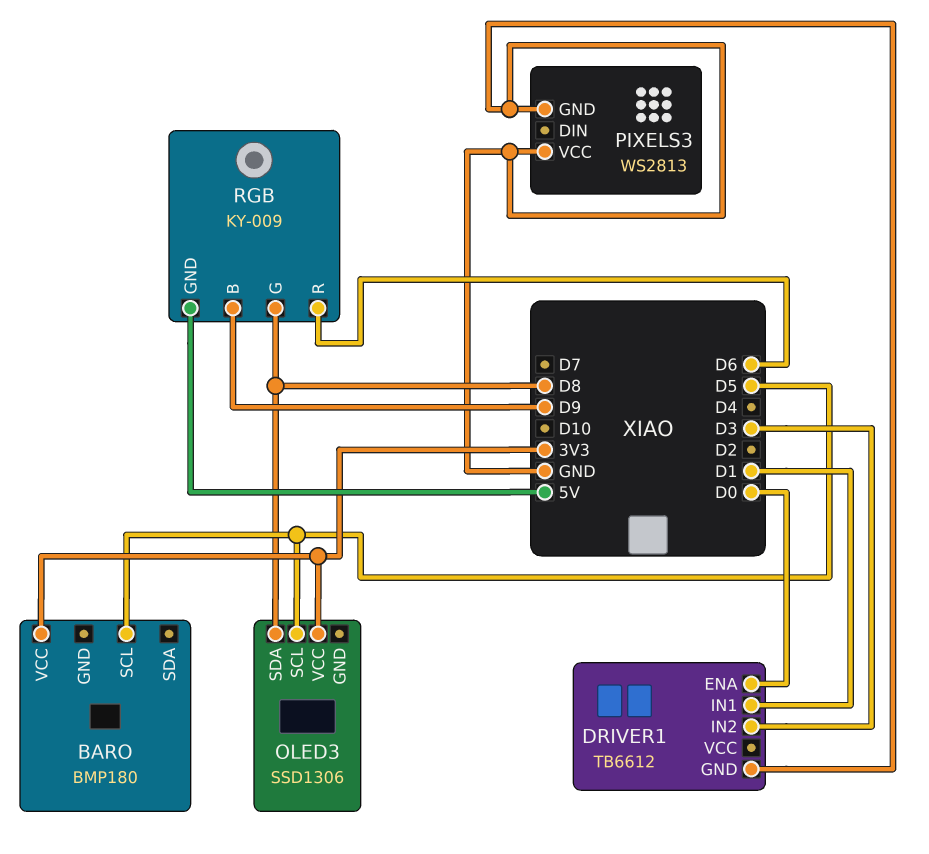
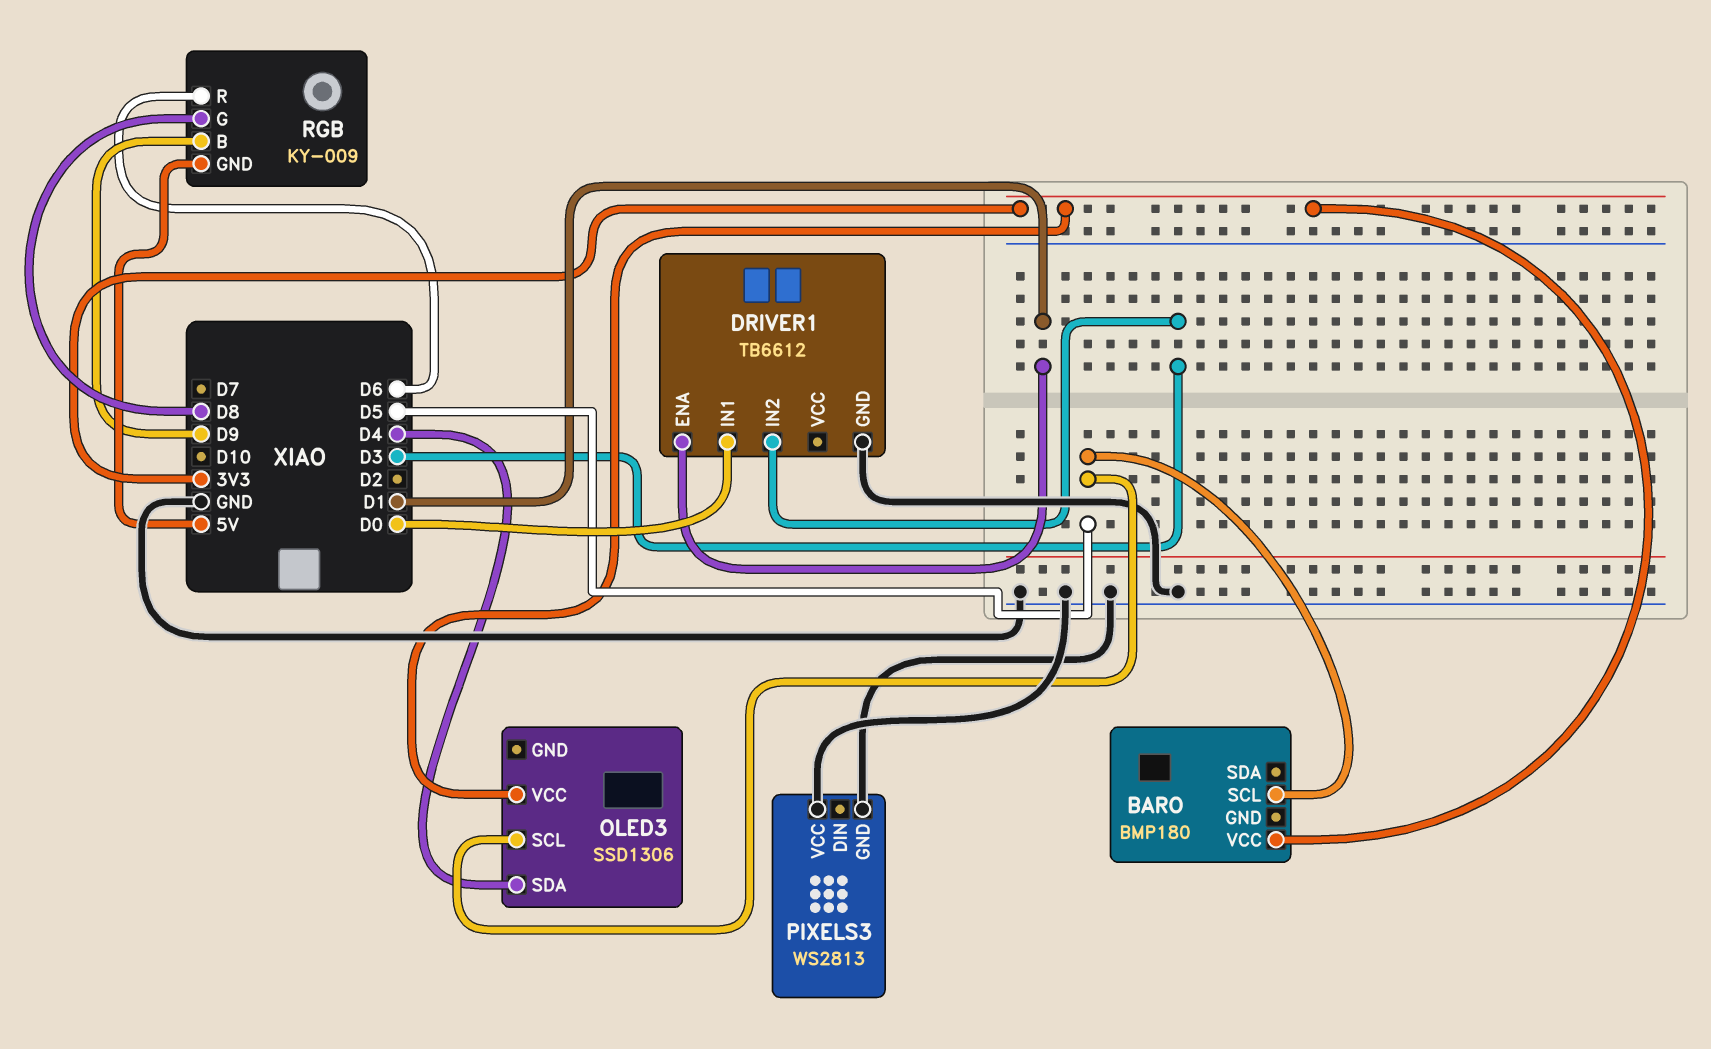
DRIVER1 pin ENA: D0 -> D1
DRIVER1 pin IN1: D1 -> D0
OLED3 pin SDA: D8 -> D4

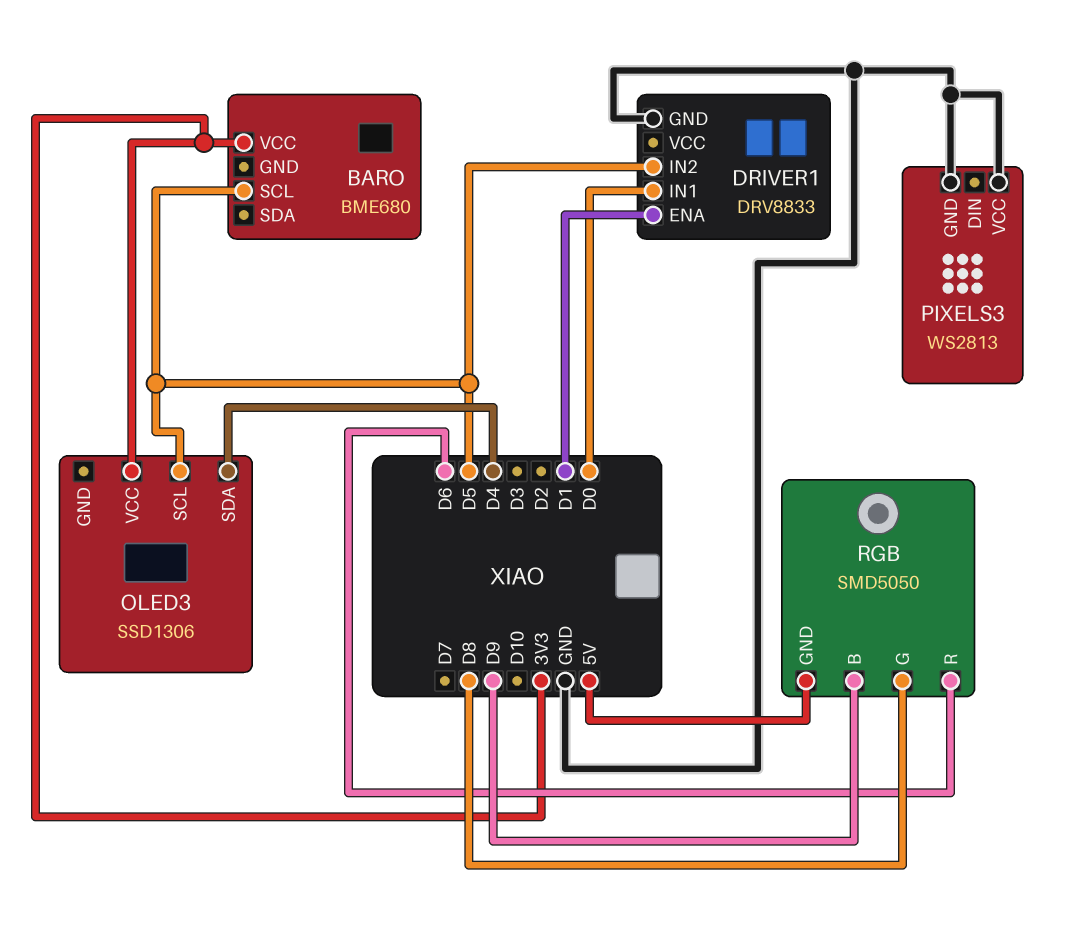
BARO: BMP180 -> BME680
DRIVER1: TB6612 -> DRV8833
DRIVER1 pin IN2: D3 -> D5
RGB: KY-009 -> SMD5050

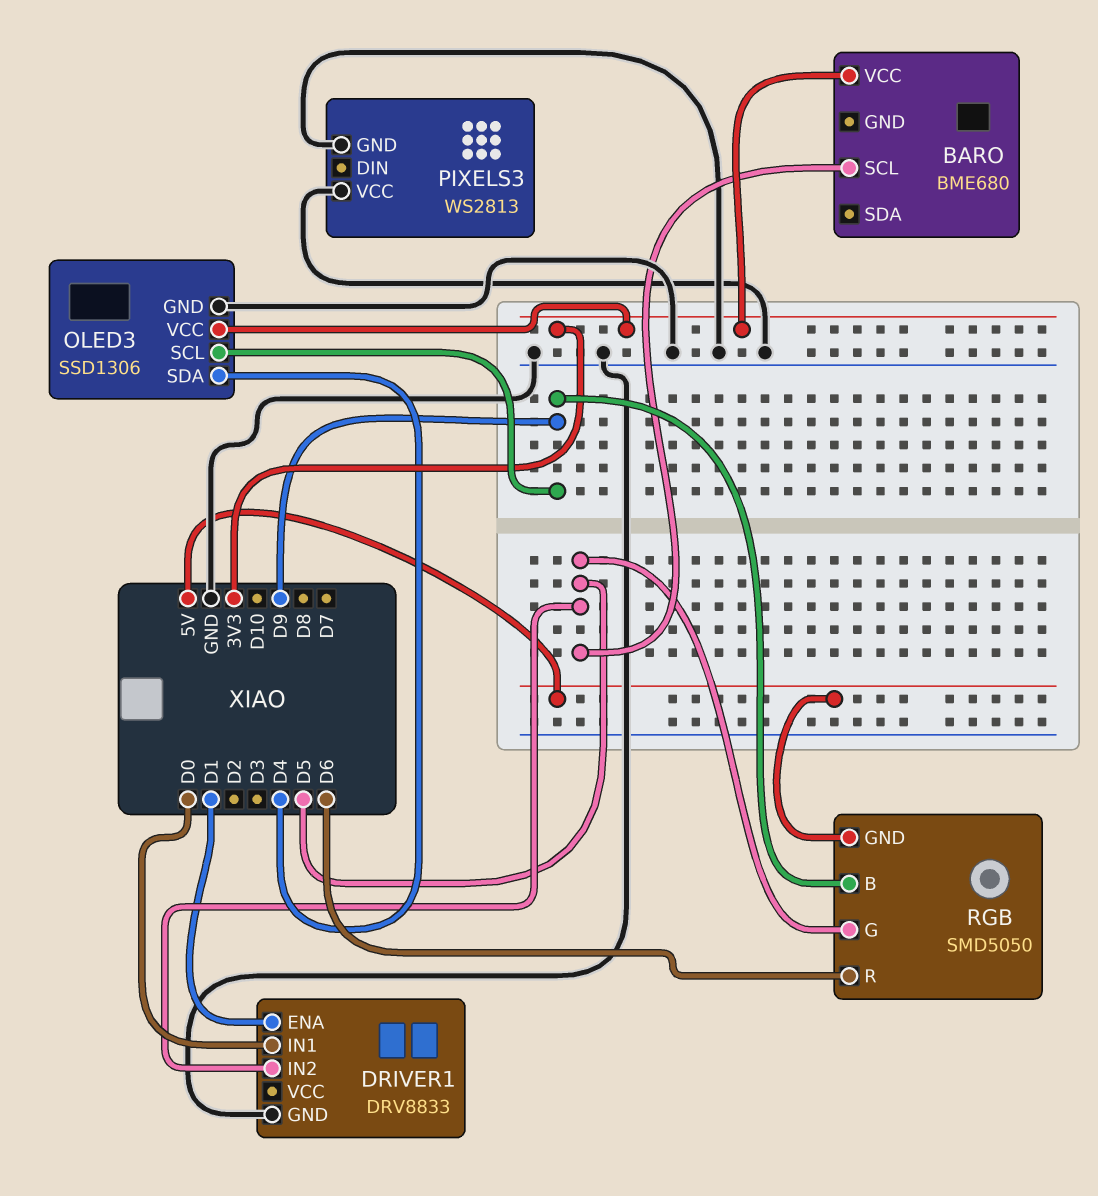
OLED3 pin GND: none -> GND
OLED3 pin SCL: D5 -> D9
RGB pin G: D8 -> D5

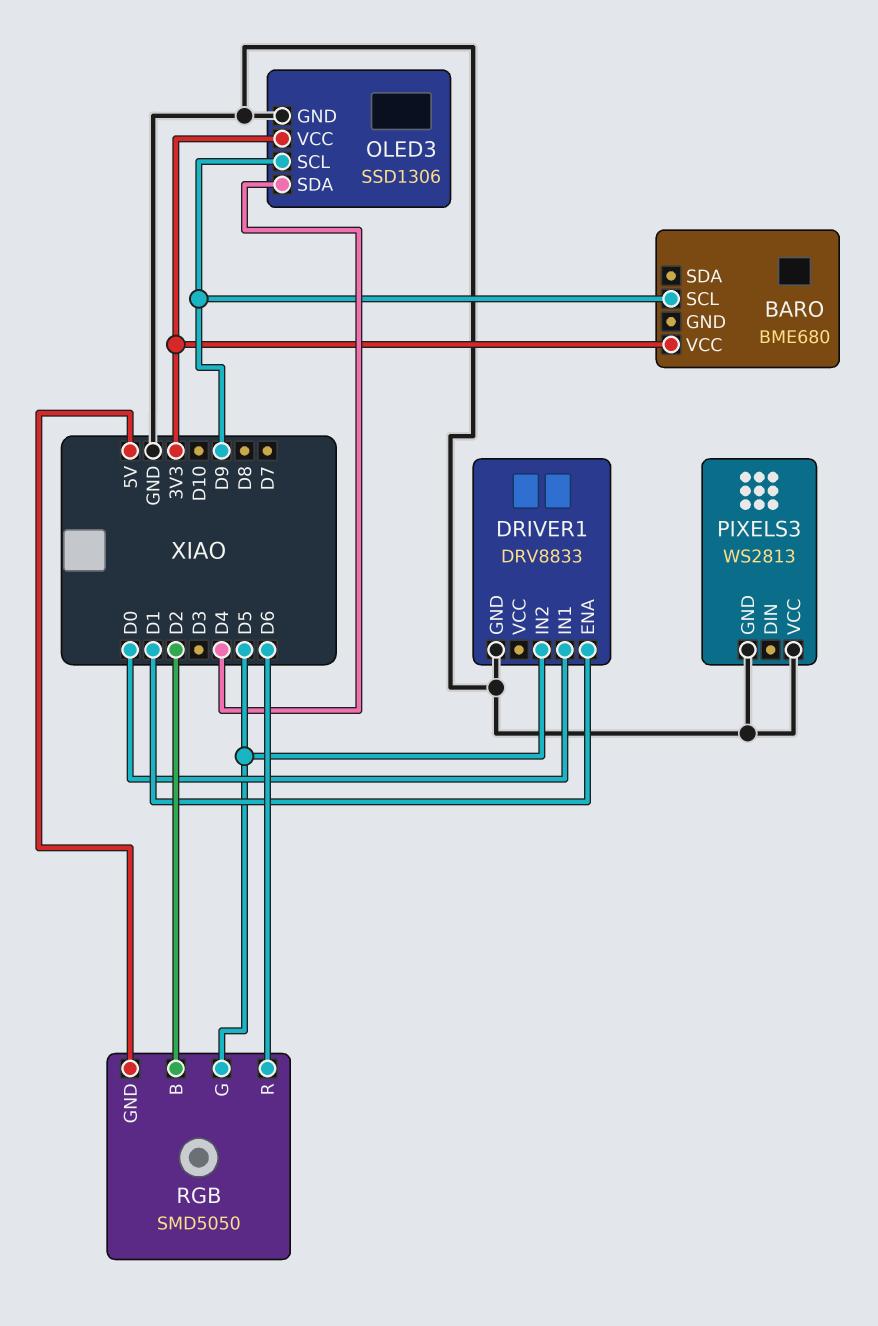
BARO pin SCL: D5 -> D9
RGB pin B: D9 -> D2

